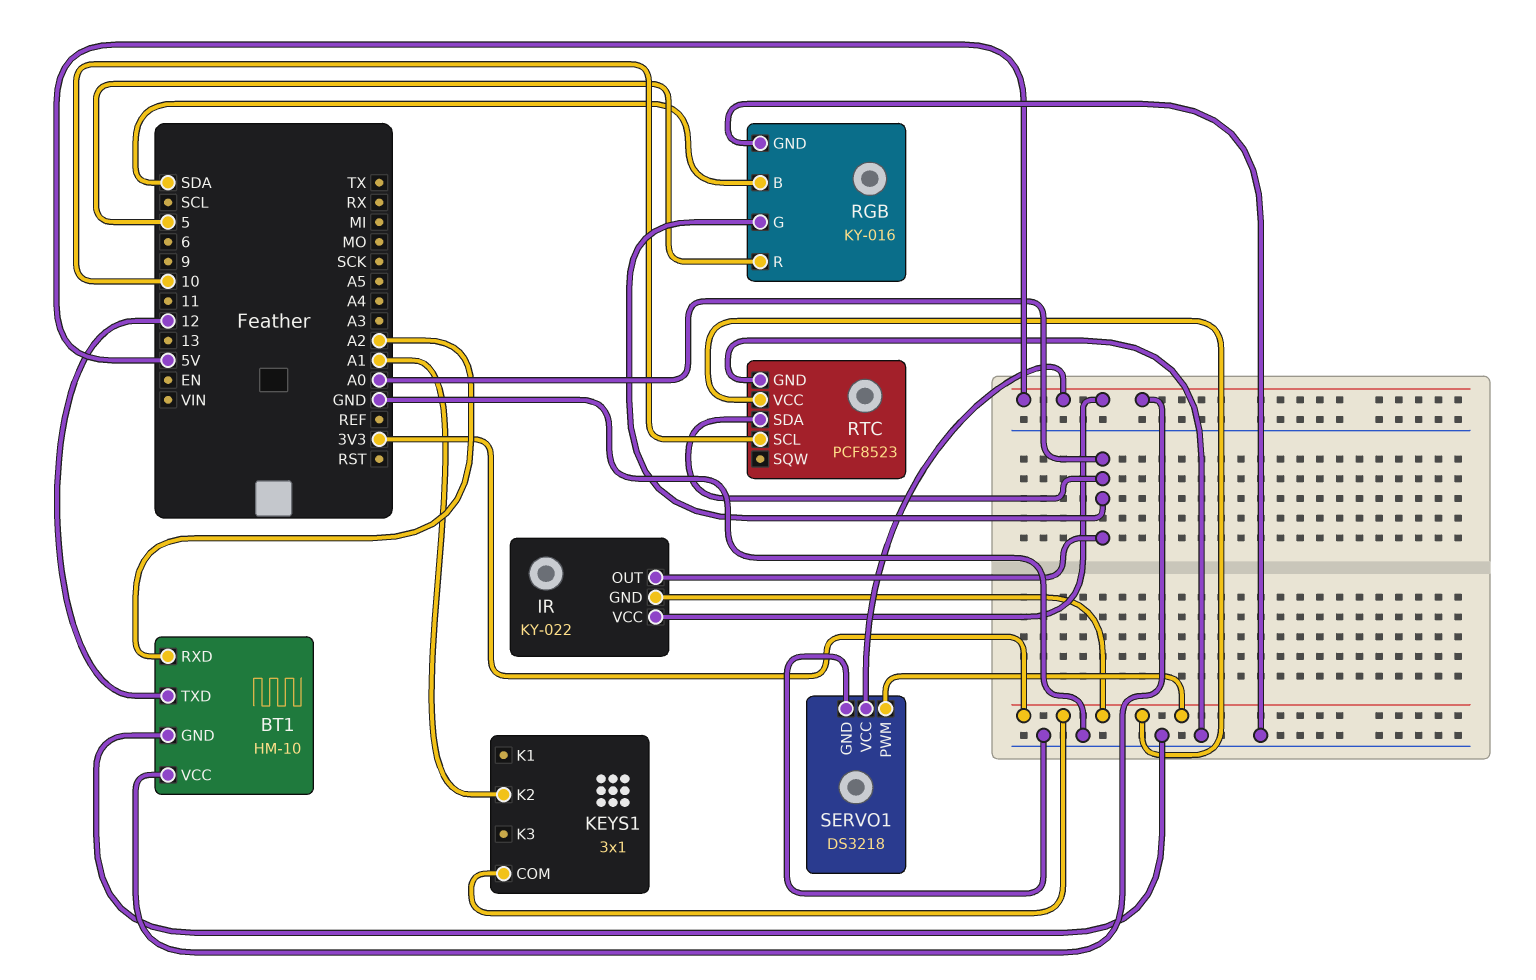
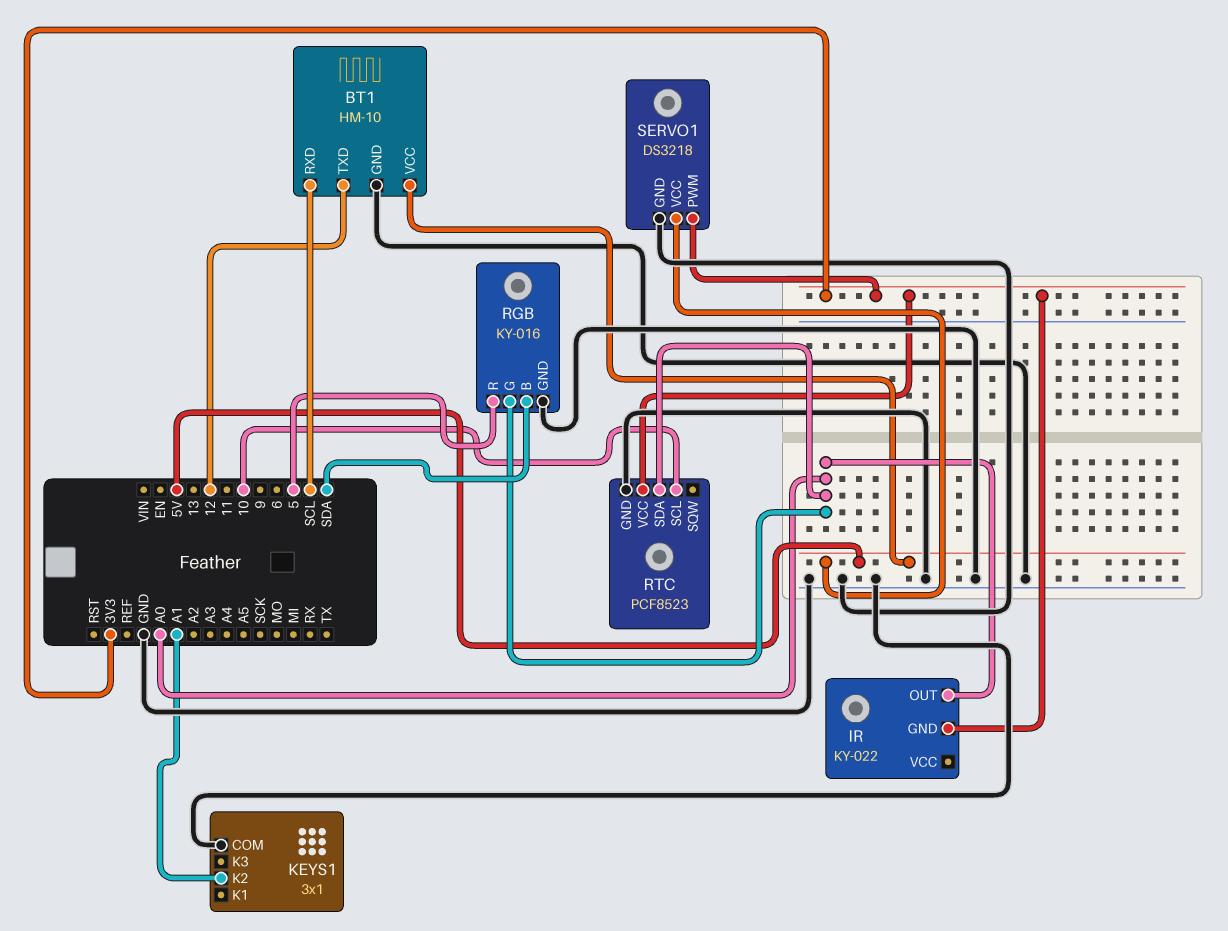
BT1 pin RXD: A2 -> SCL
IR pin VCC: 5V -> none
KEYS1 pin COM: 3V3 -> GND

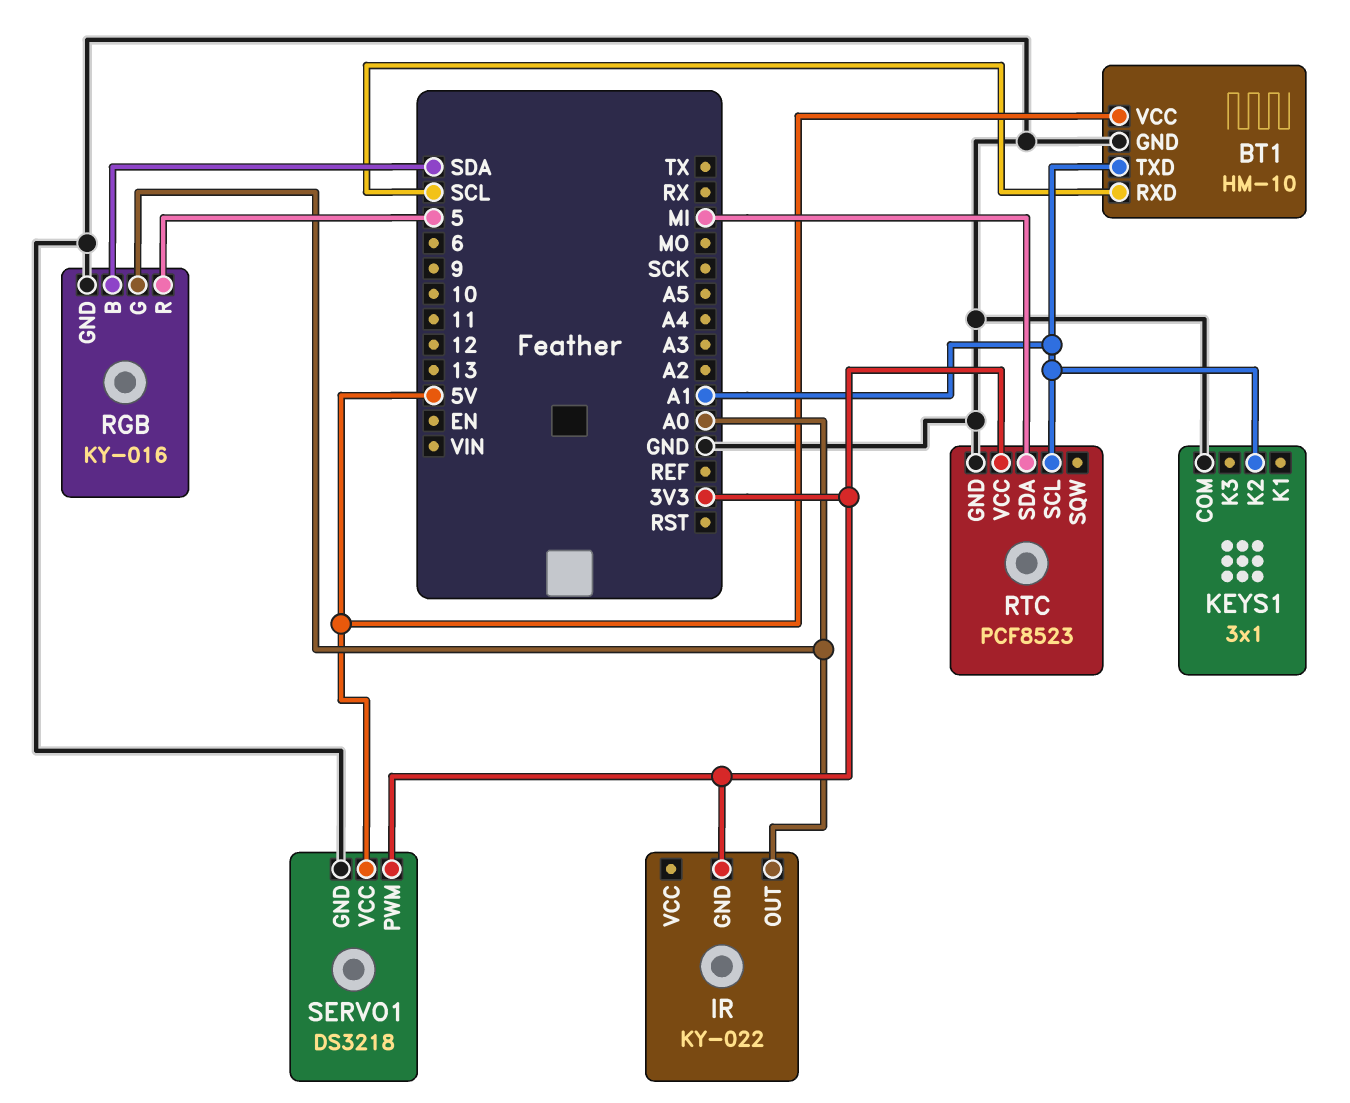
BT1 pin TXD: 12 -> A1
RTC pin SCL: 10 -> A1
RTC pin SDA: A0 -> MI

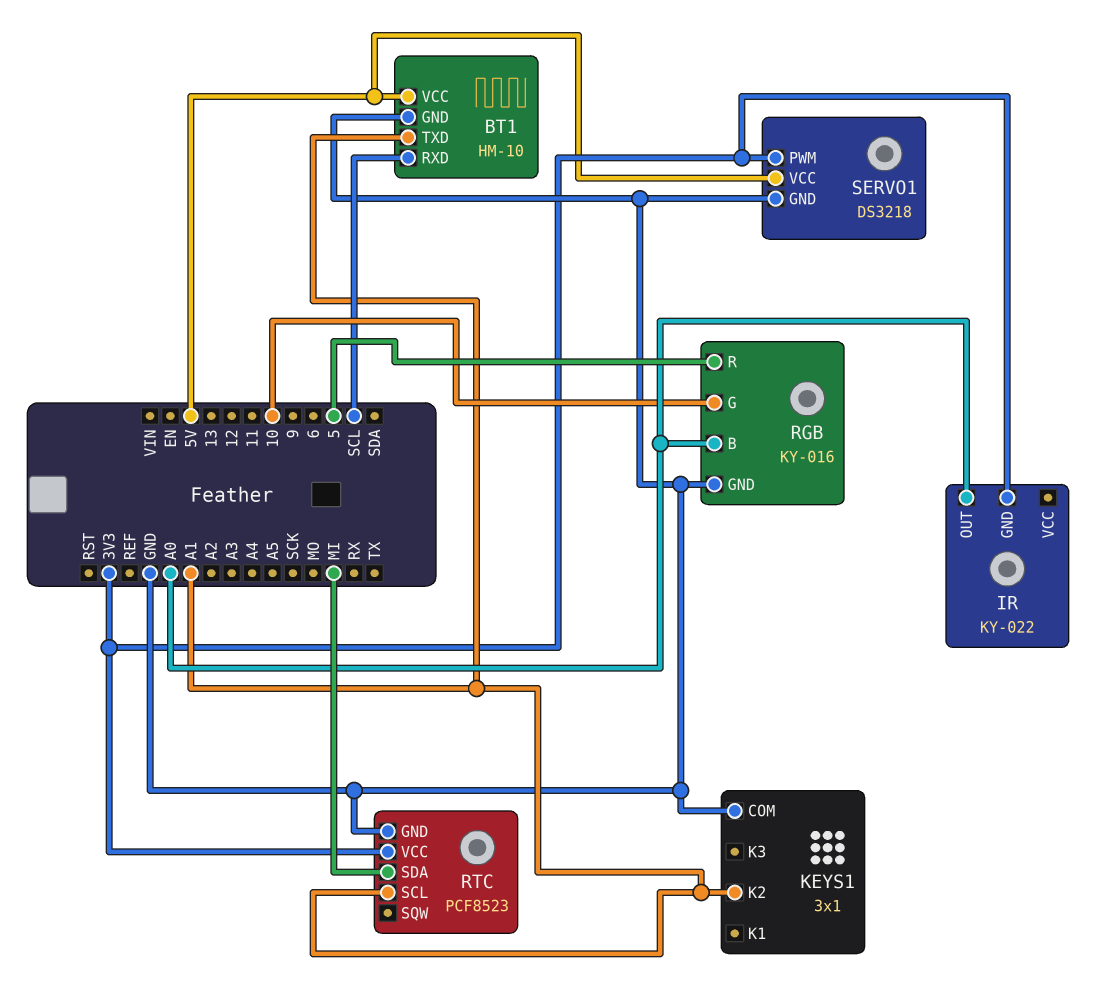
RGB pin B: SDA -> A0
RGB pin G: A0 -> 10

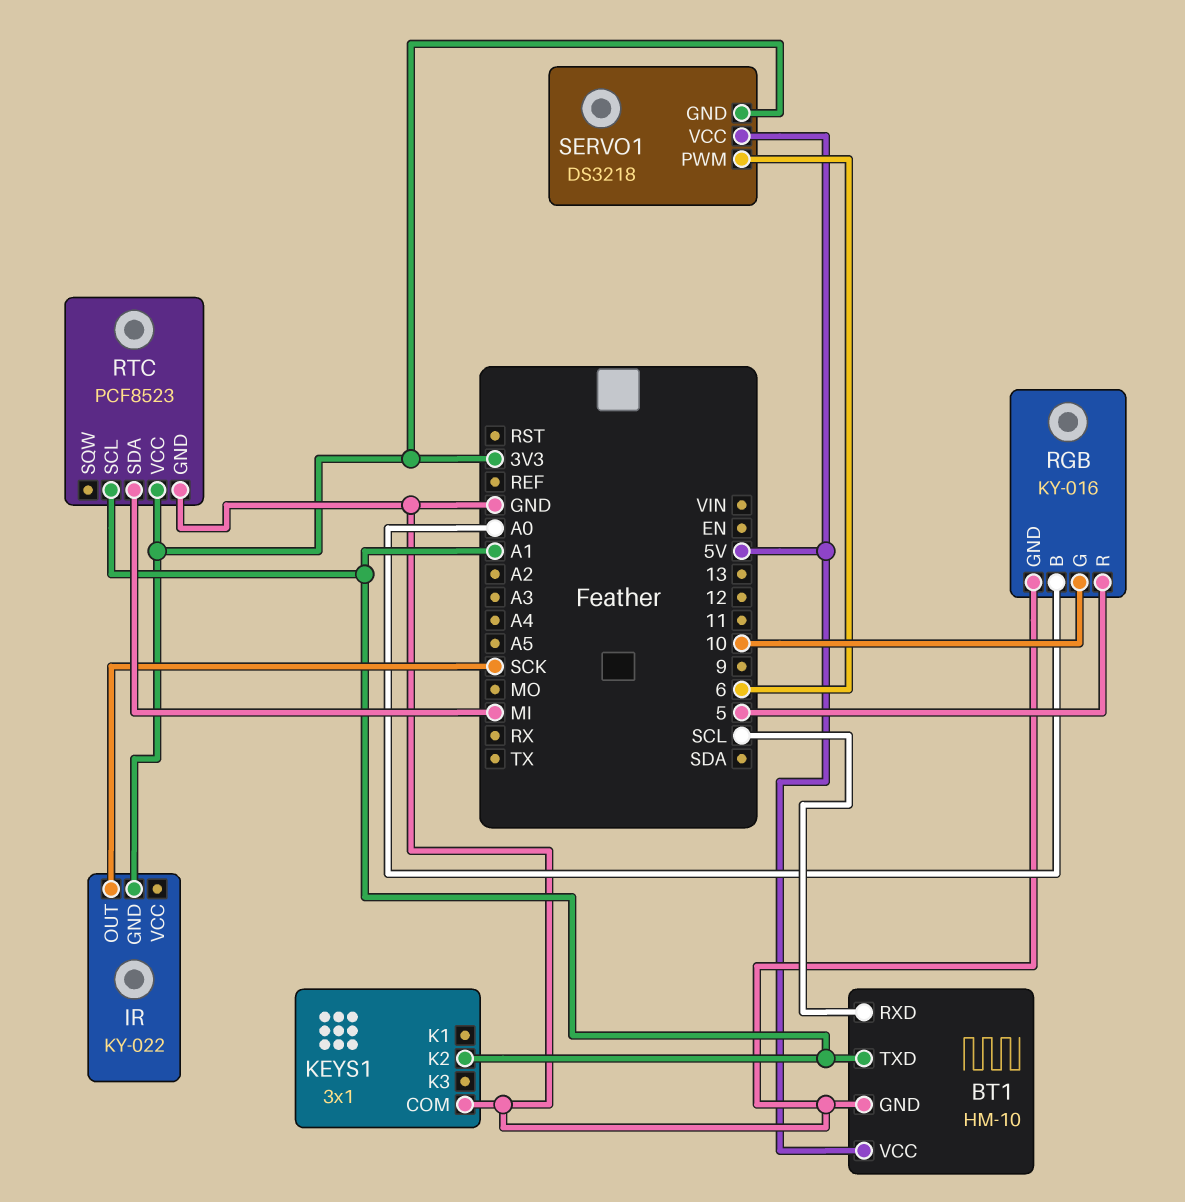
IR pin OUT: A0 -> SCK
SERVO1 pin GND: GND -> 3V3
SERVO1 pin PWM: 3V3 -> 6

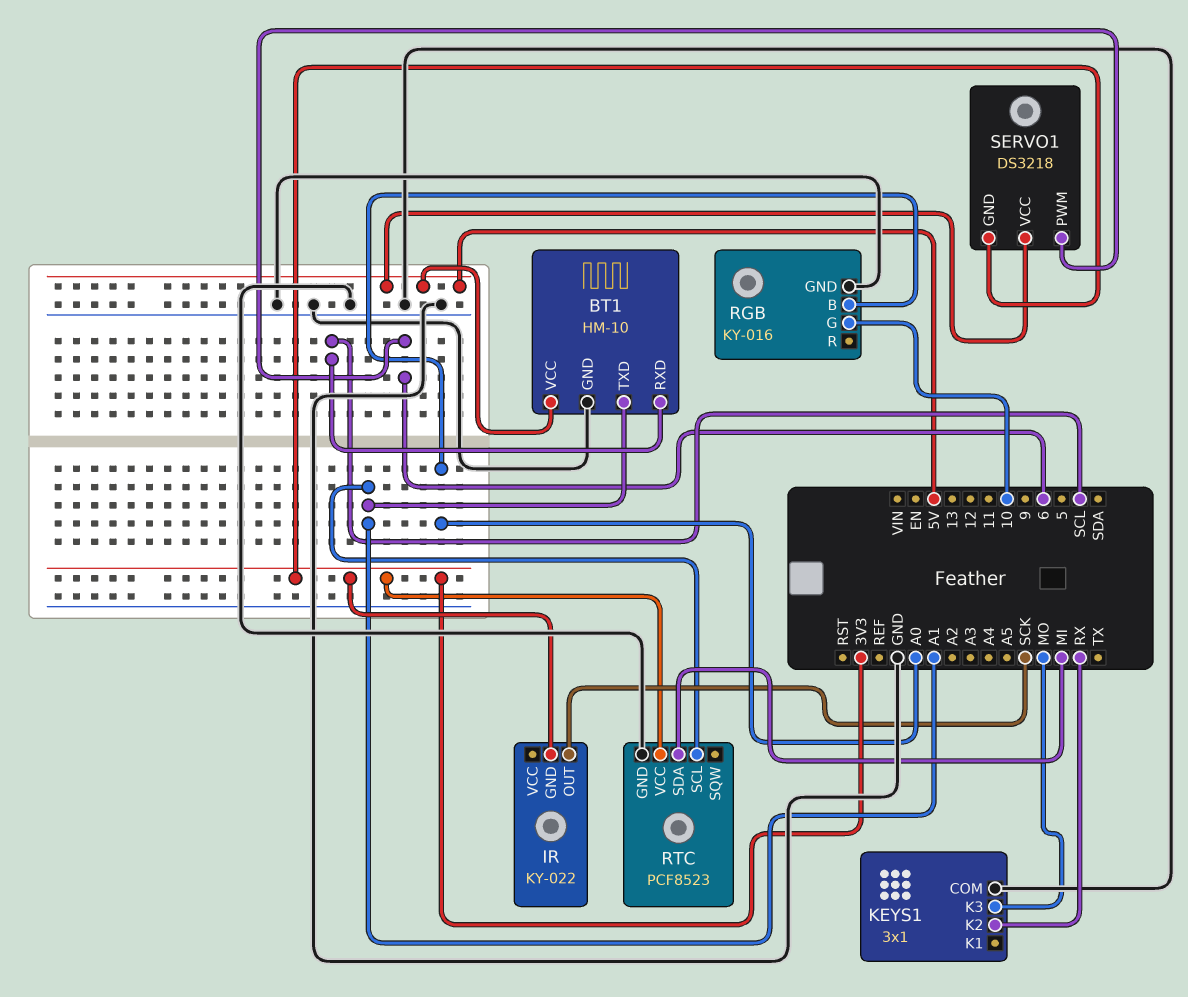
KEYS1 pin K2: A1 -> RX
KEYS1 pin K3: none -> MO
RGB pin R: 5 -> none

